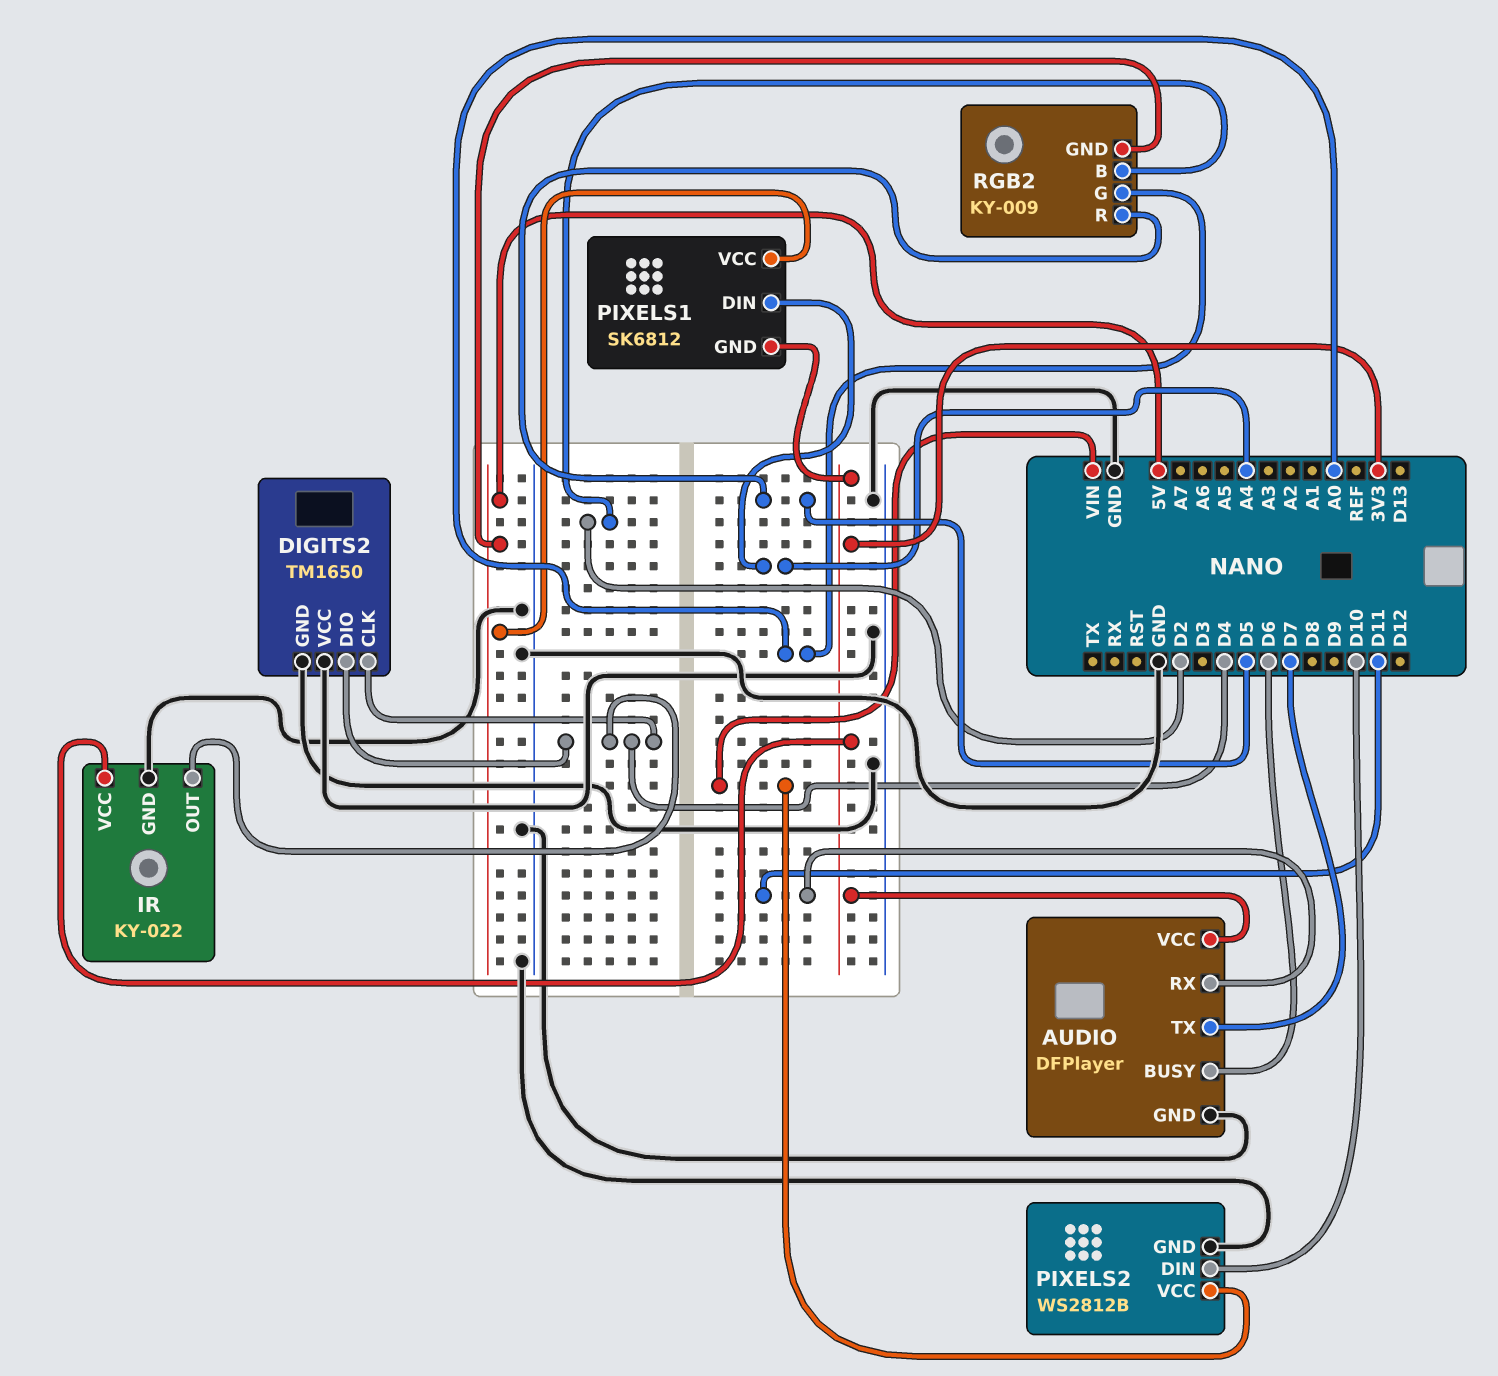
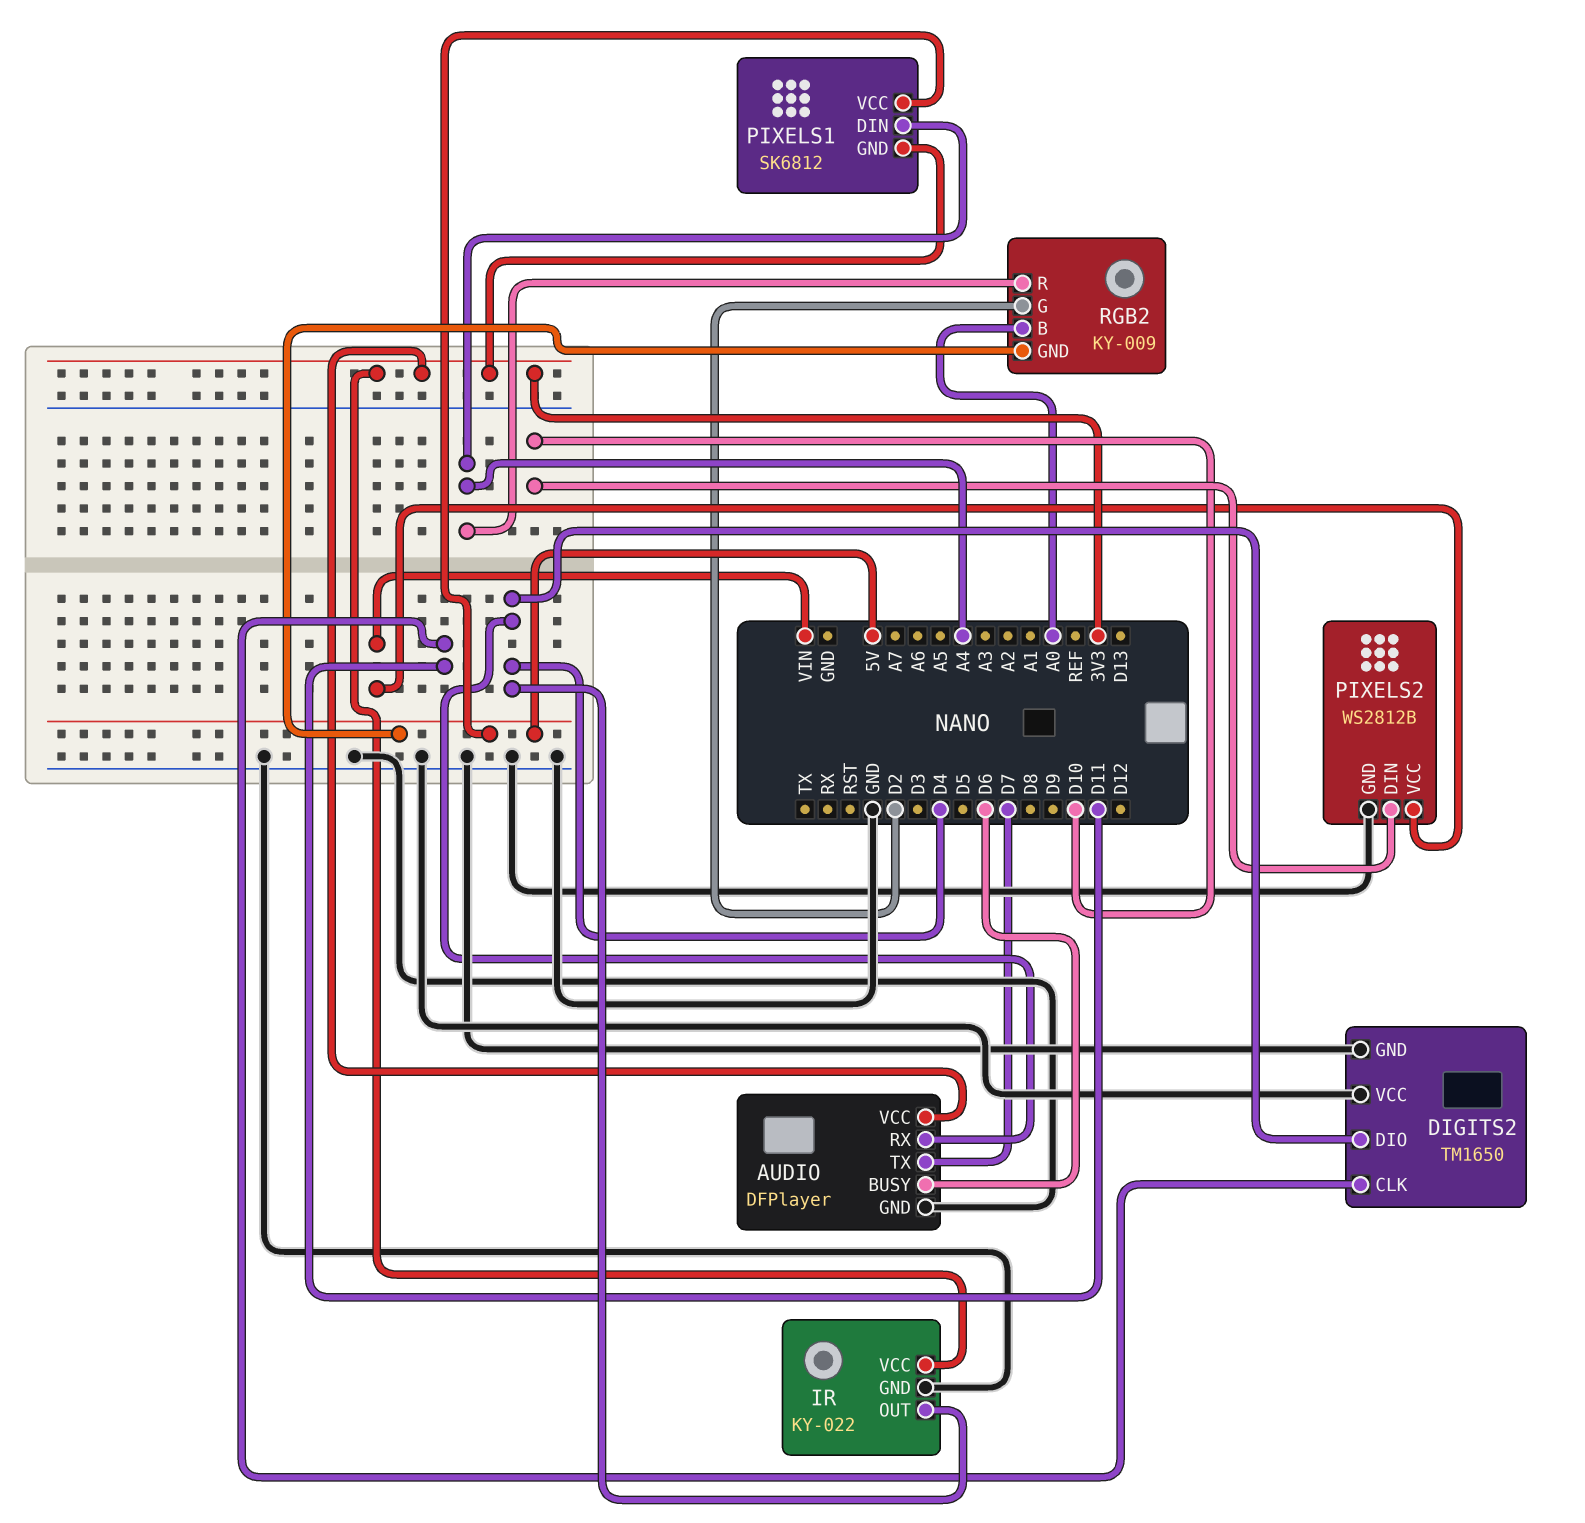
AUDIO pin RX: D11 -> D4
DIGITS2 pin CLK: D4 -> D11
RGB2 pin B: D2 -> A0
RGB2 pin G: A0 -> D2
RGB2 pin R: D5 -> A4

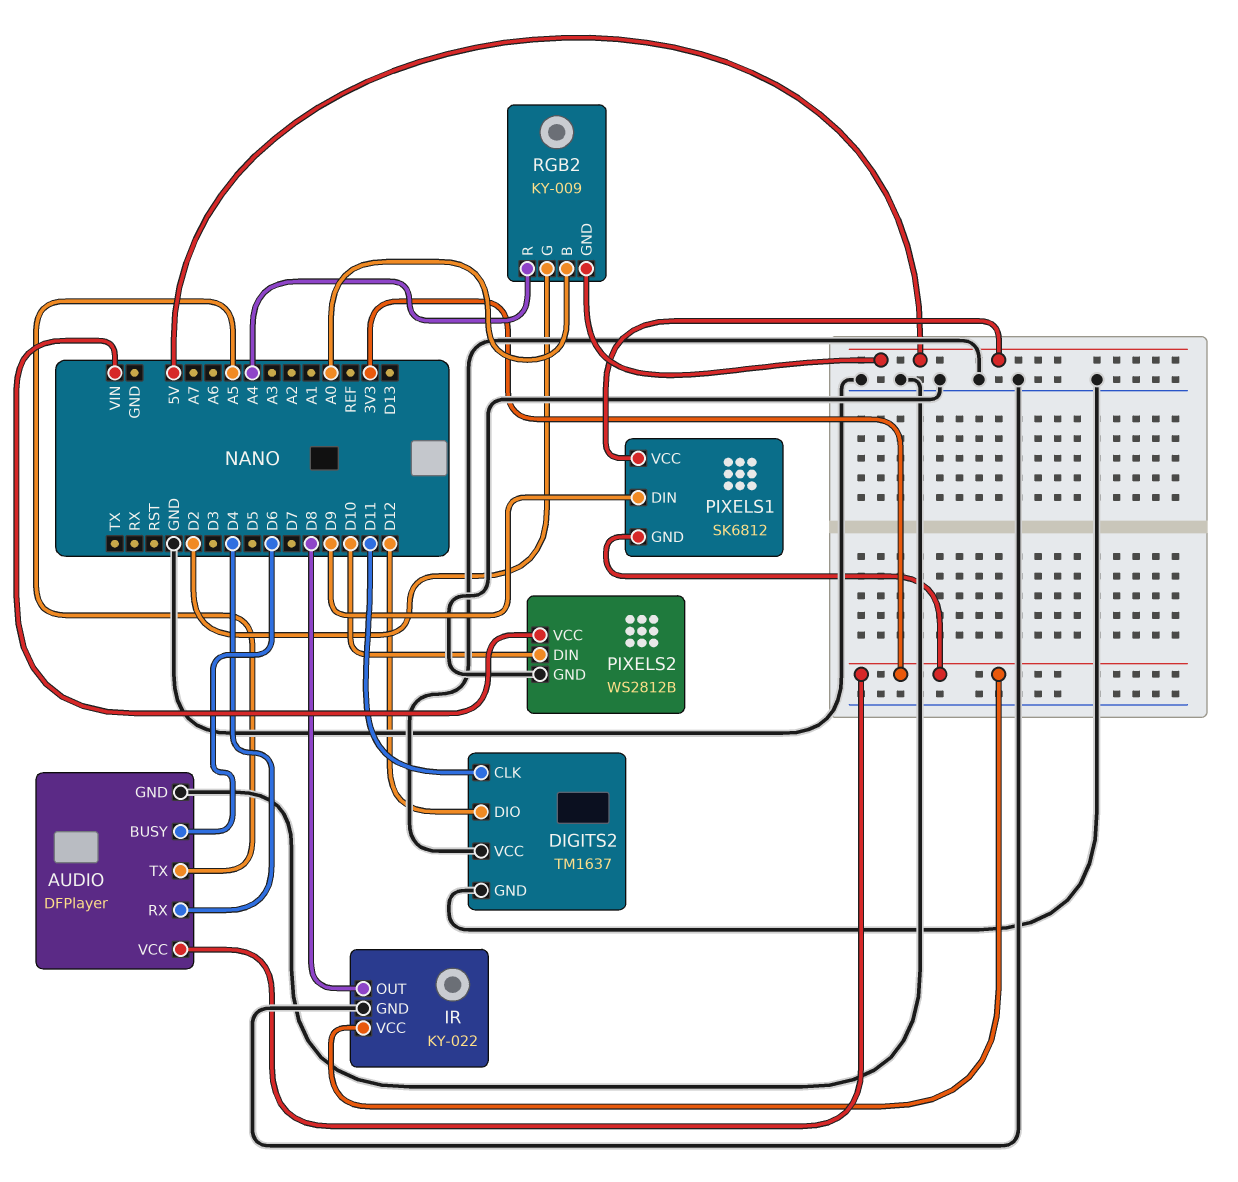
AUDIO pin TX: D7 -> A5
DIGITS2: TM1650 -> TM1637
DIGITS2 pin DIO: D4 -> D12
IR pin OUT: D4 -> D8
PIXELS1 pin DIN: A4 -> D9

